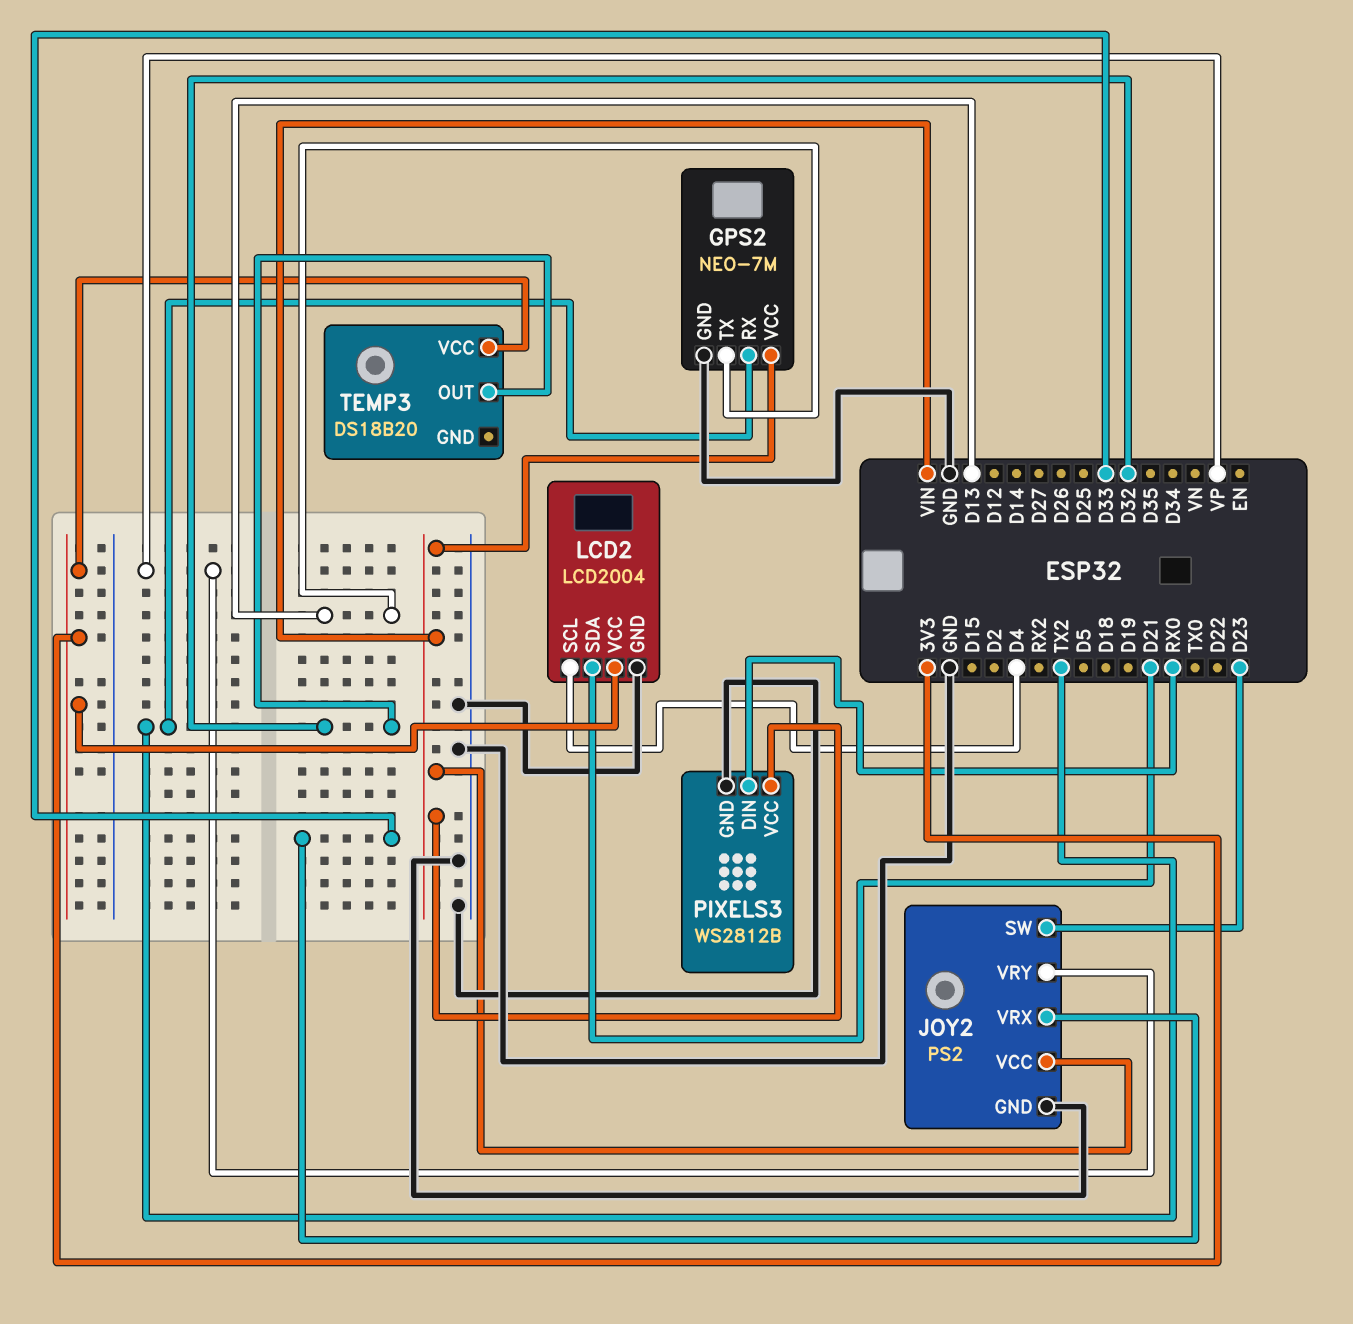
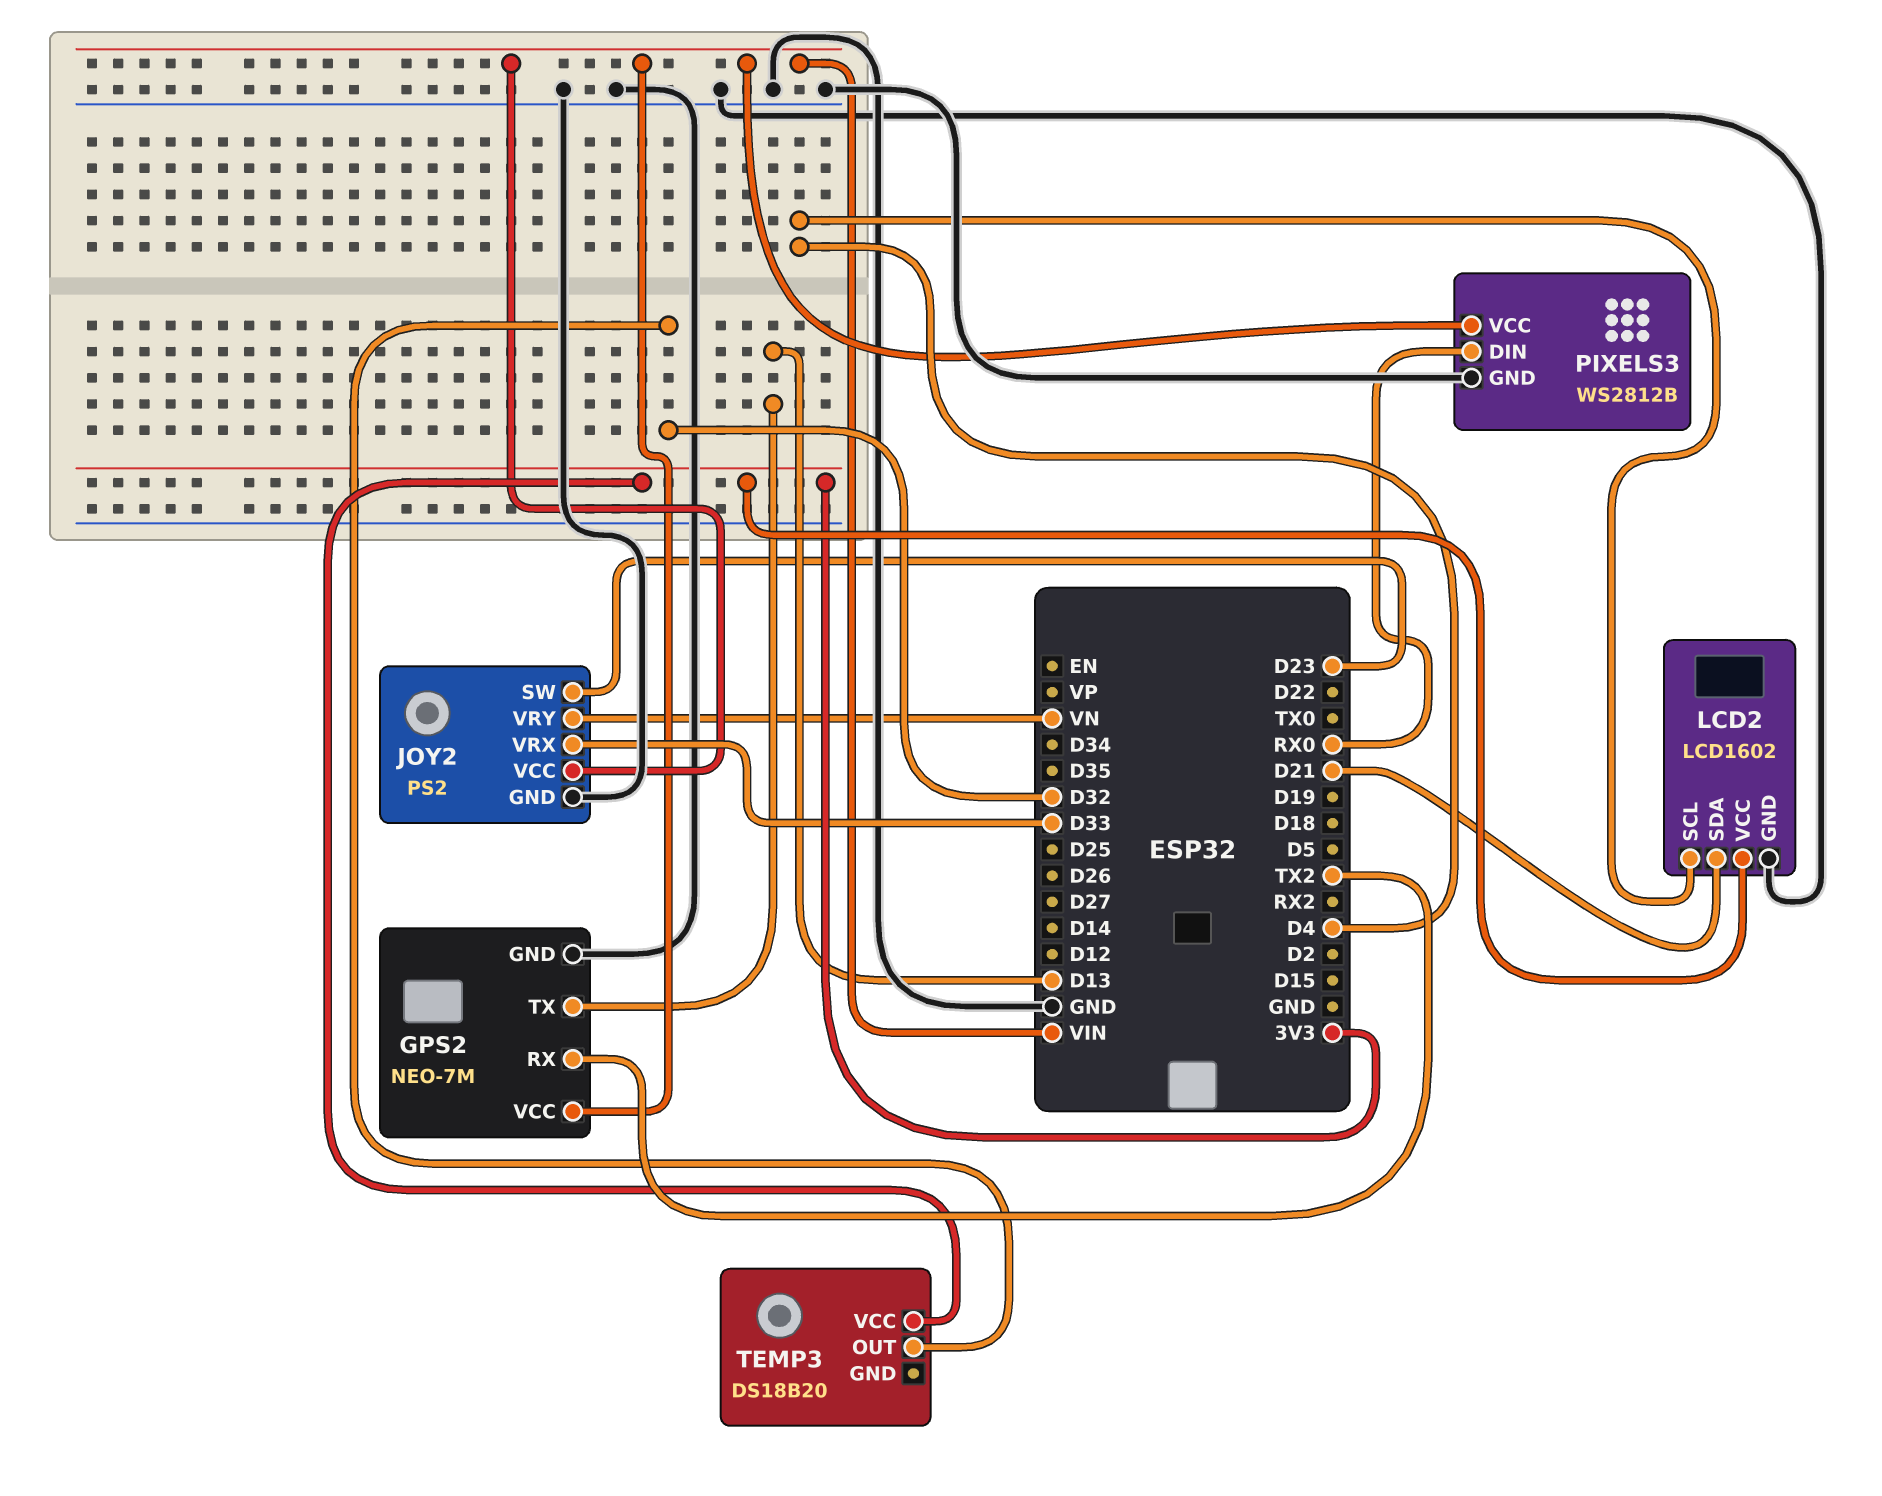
JOY2 pin VRY: VP -> VN
LCD2: LCD2004 -> LCD1602

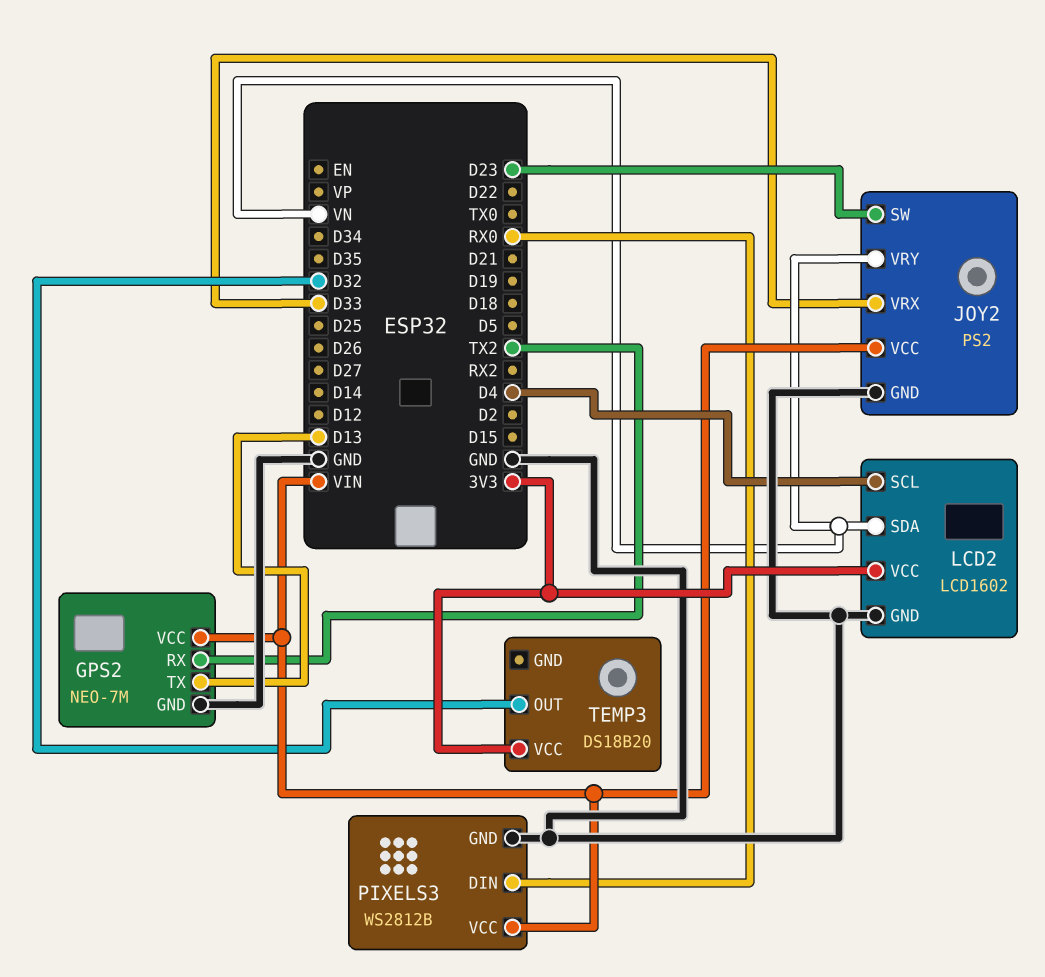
LCD2 pin SDA: D21 -> VN

